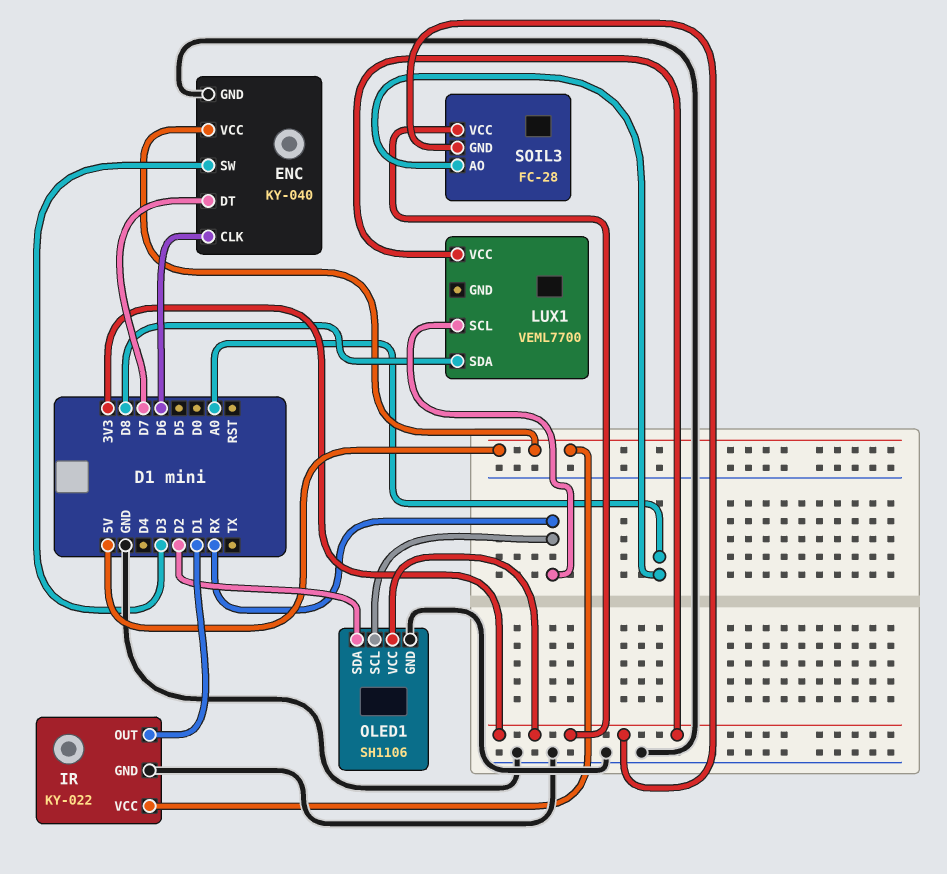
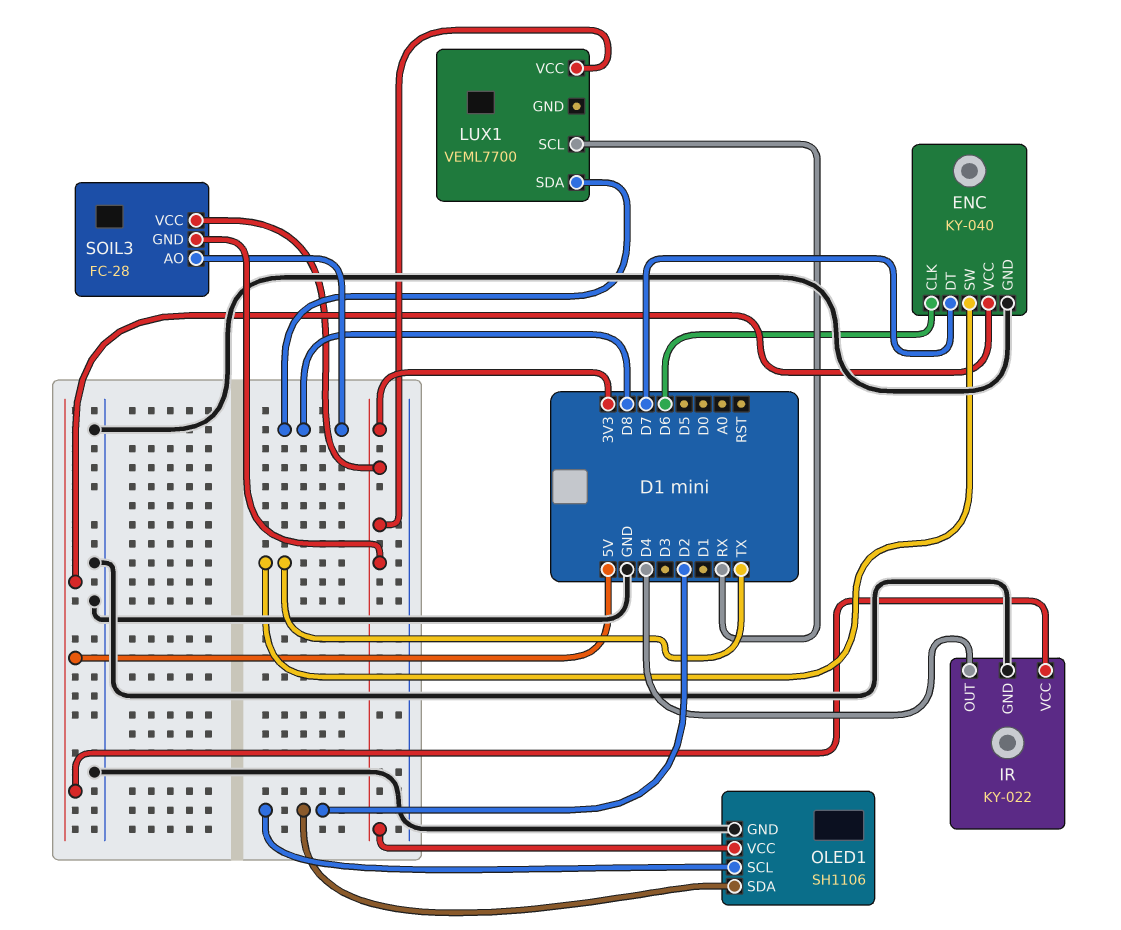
ENC pin SW: D3 -> TX
IR pin OUT: D1 -> D4
OLED1 pin SCL: RX -> D2
SOIL3 pin AO: A0 -> D8

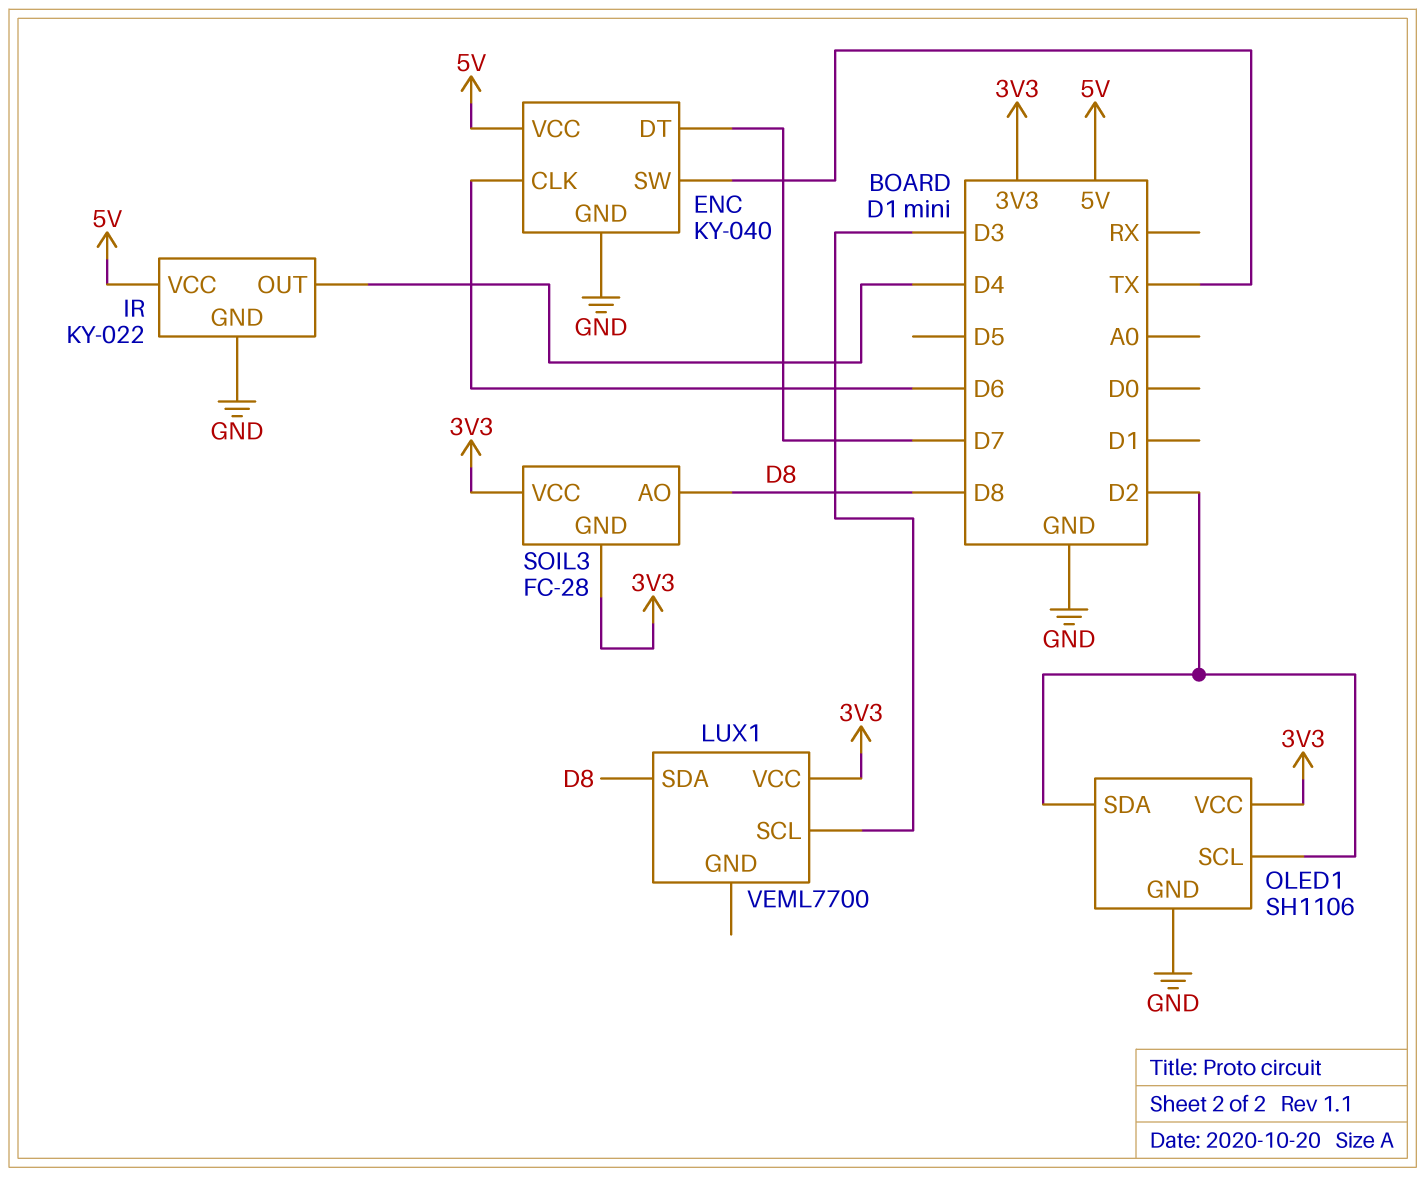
LUX1 pin SCL: RX -> D3

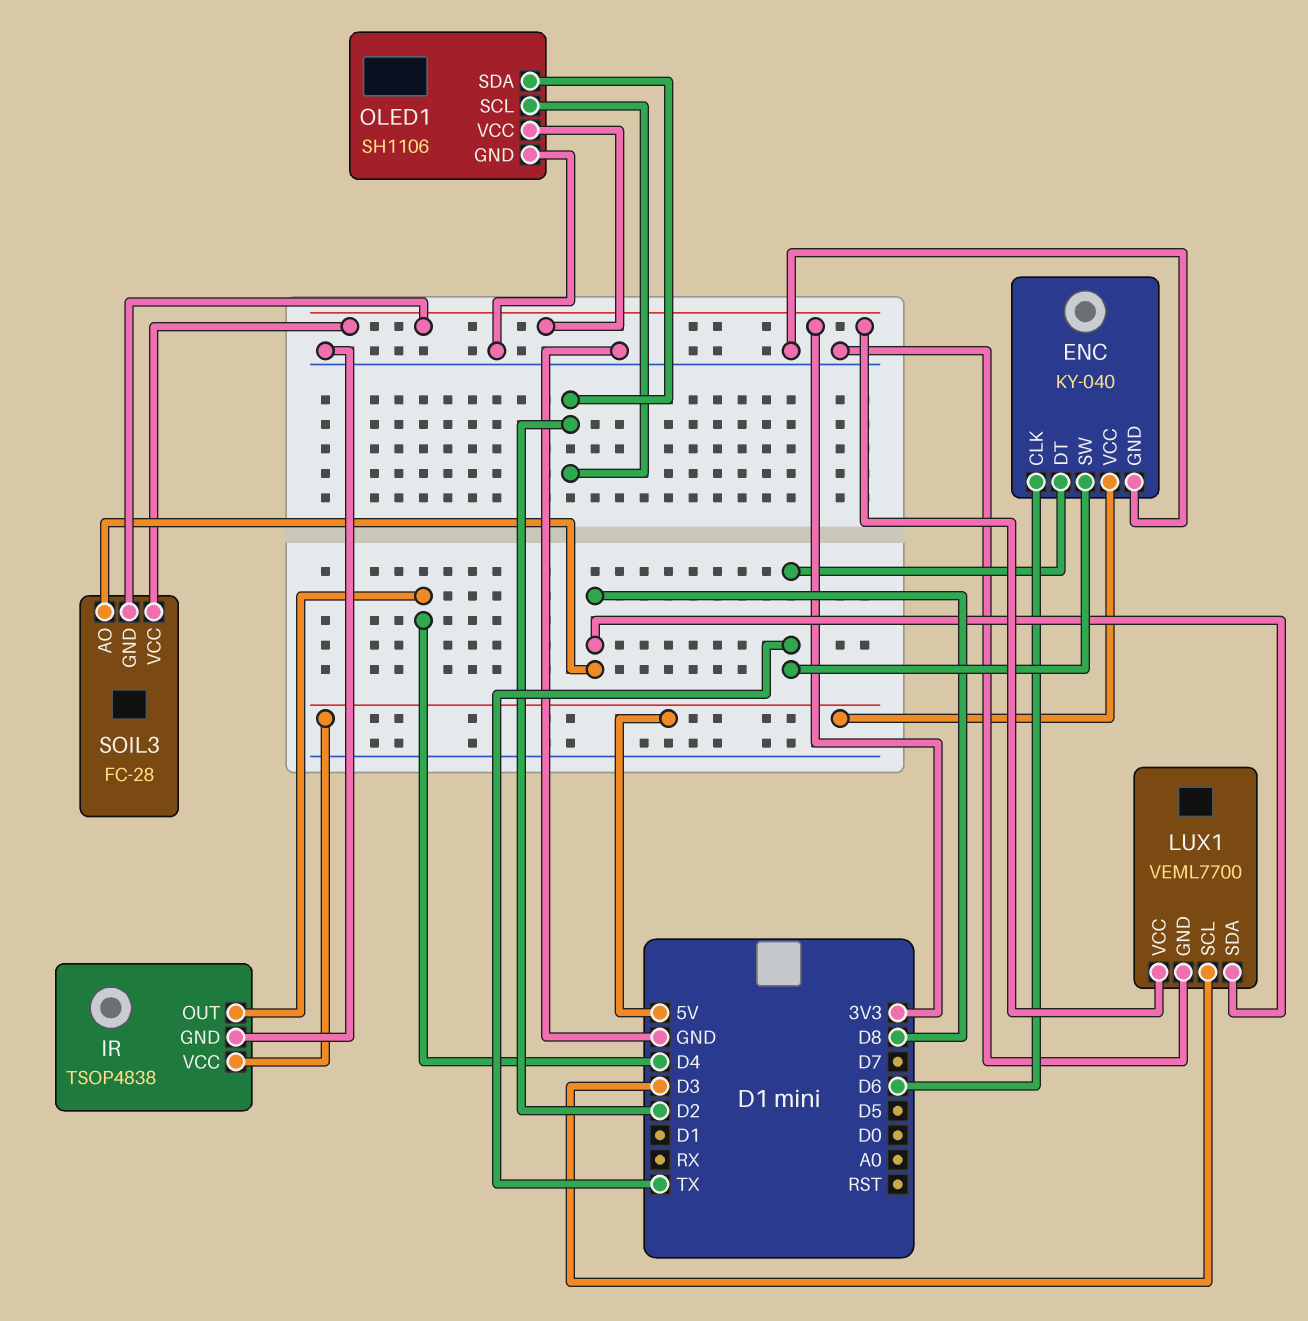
ENC pin DT: D7 -> TX
IR: KY-022 -> TSOP4838
LUX1 pin GND: none -> GND

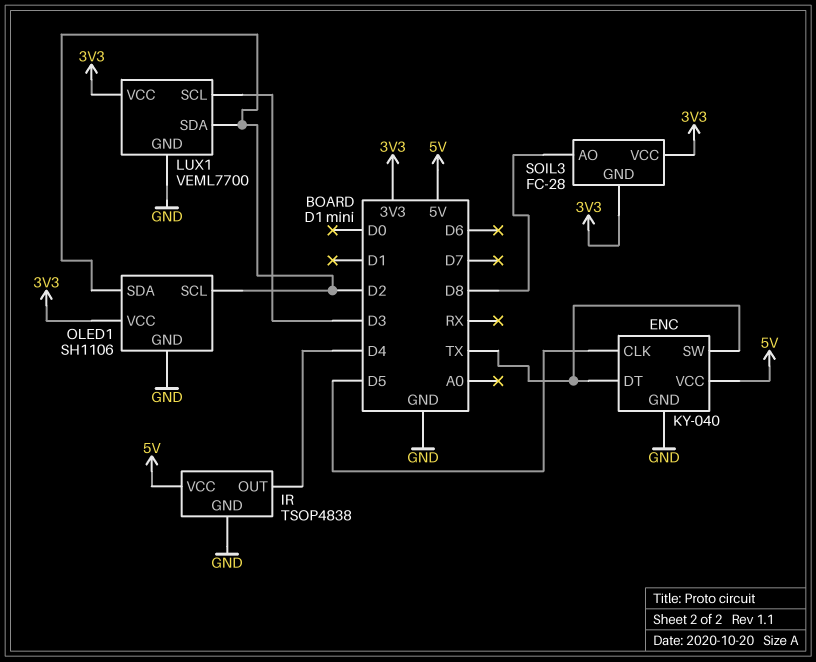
ENC pin CLK: D6 -> D5
LUX1 pin SDA: D8 -> D2

